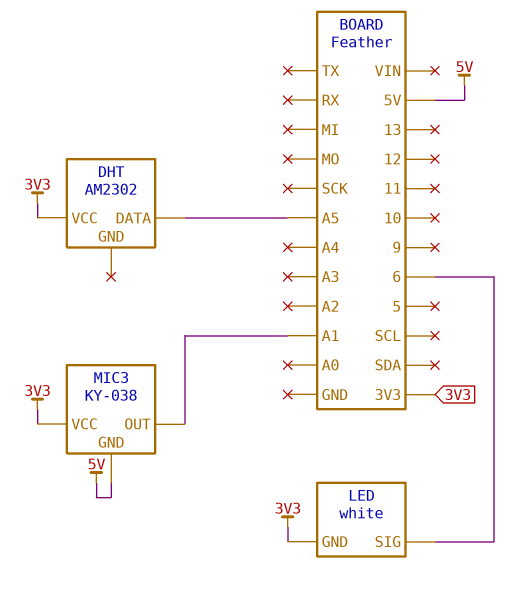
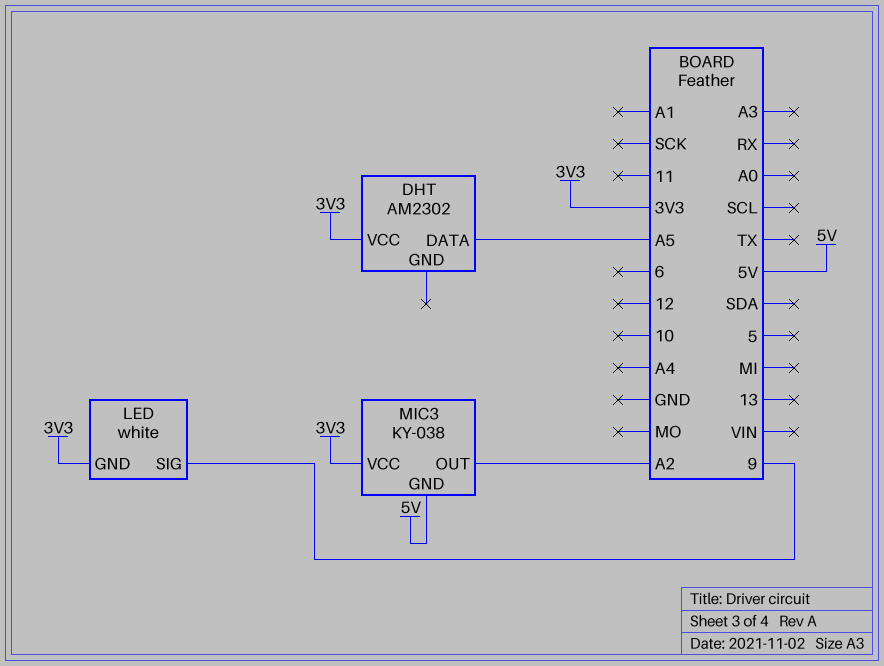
LED pin SIG: 6 -> 9
MIC3 pin OUT: A1 -> A2

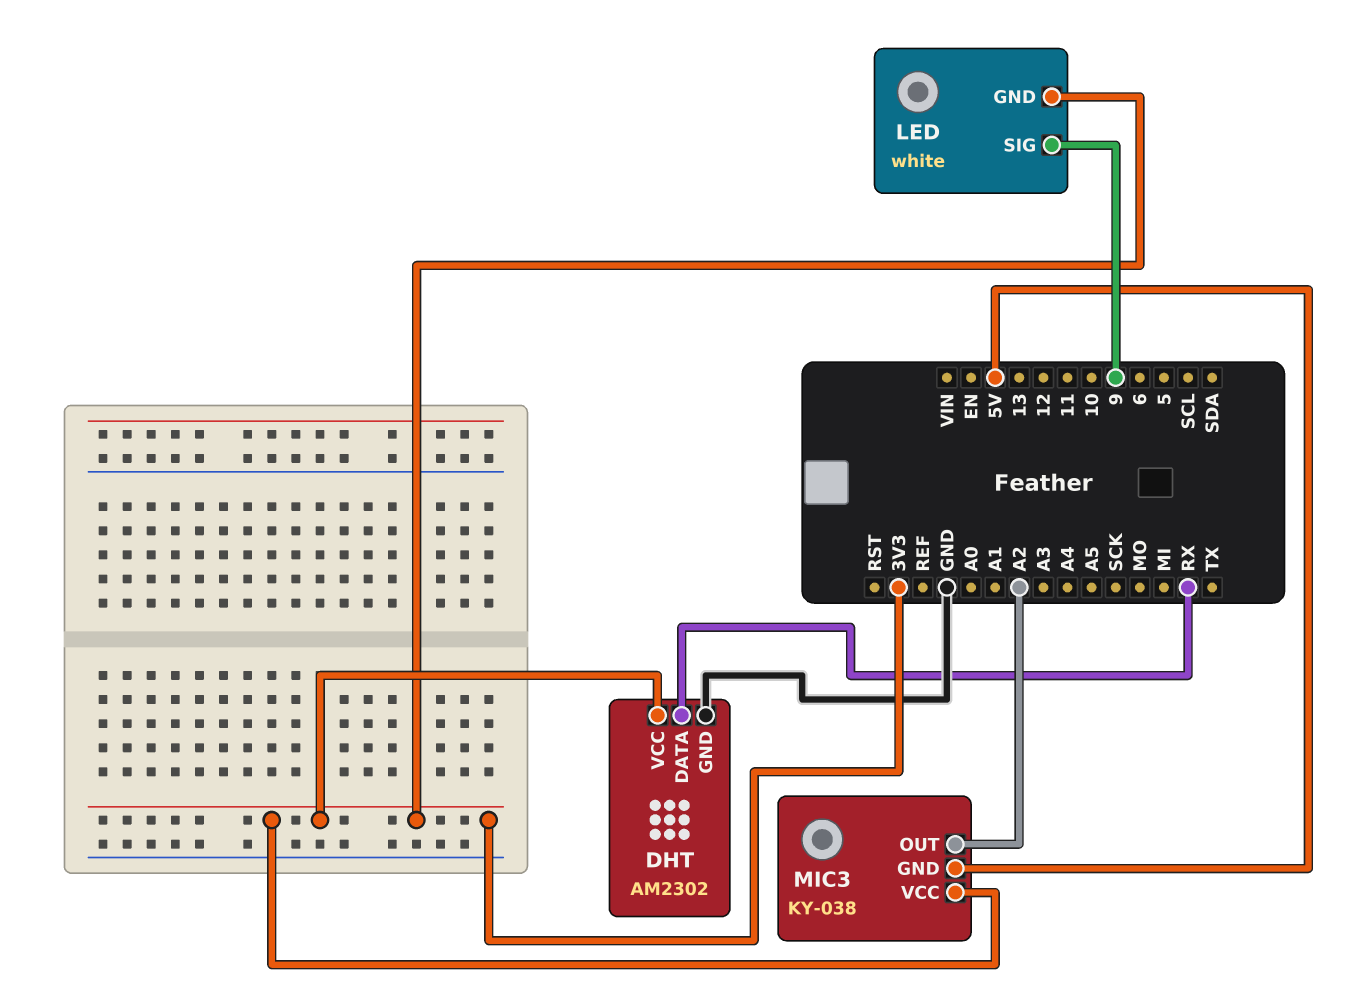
DHT pin DATA: A5 -> RX
DHT pin GND: none -> GND

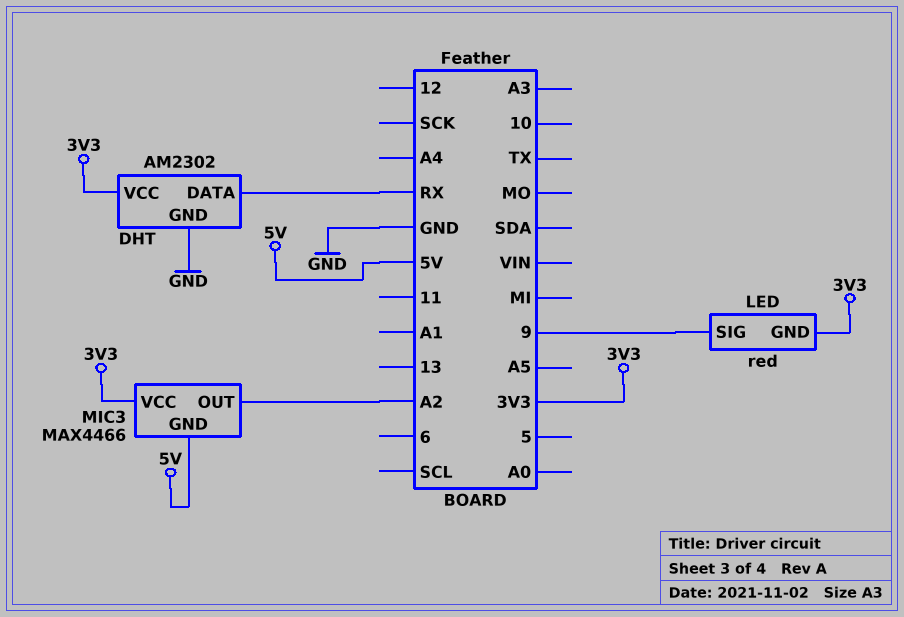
LED: white -> red
MIC3: KY-038 -> MAX4466

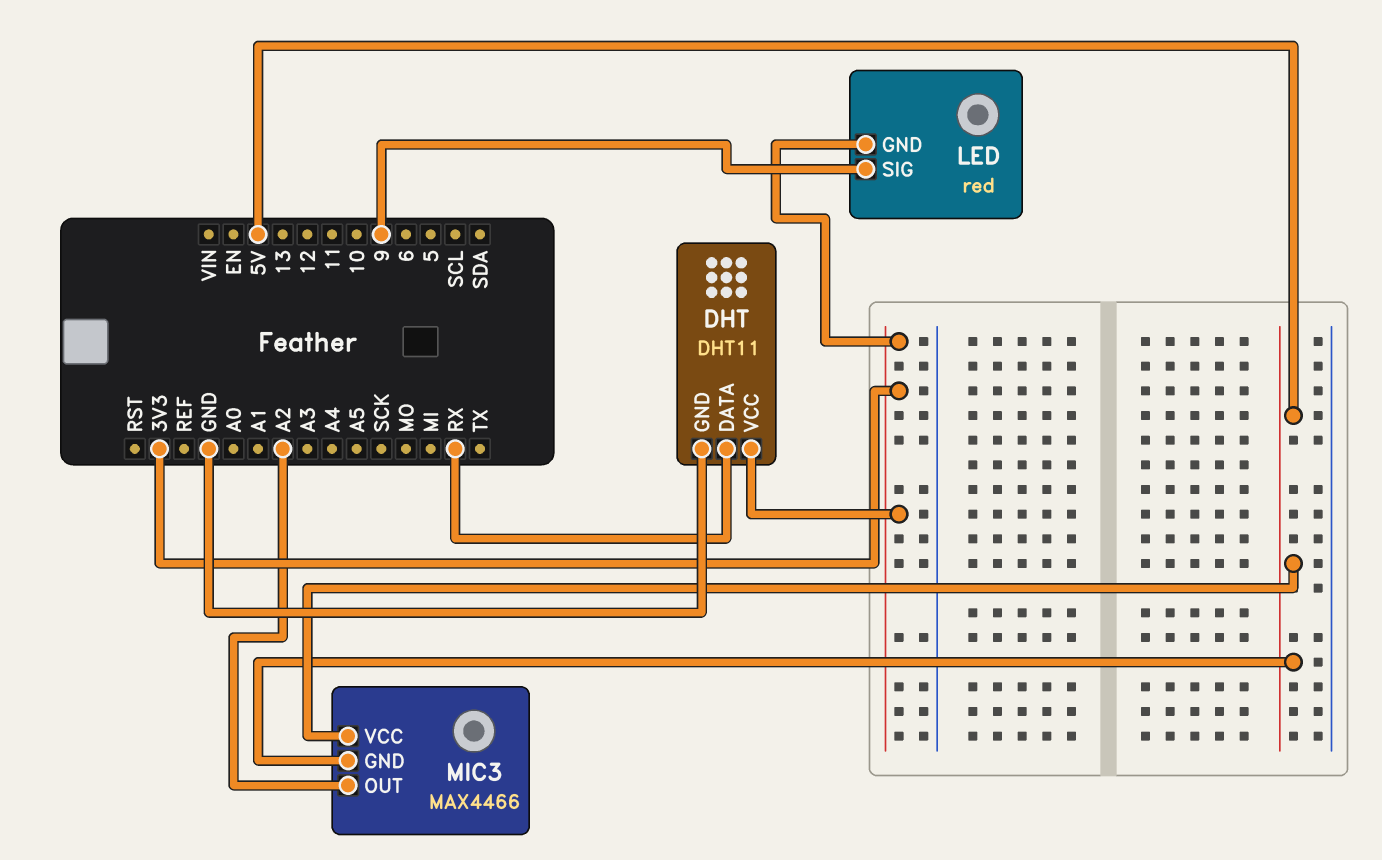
DHT: AM2302 -> DHT11
MIC3 pin VCC: 3V3 -> 5V

